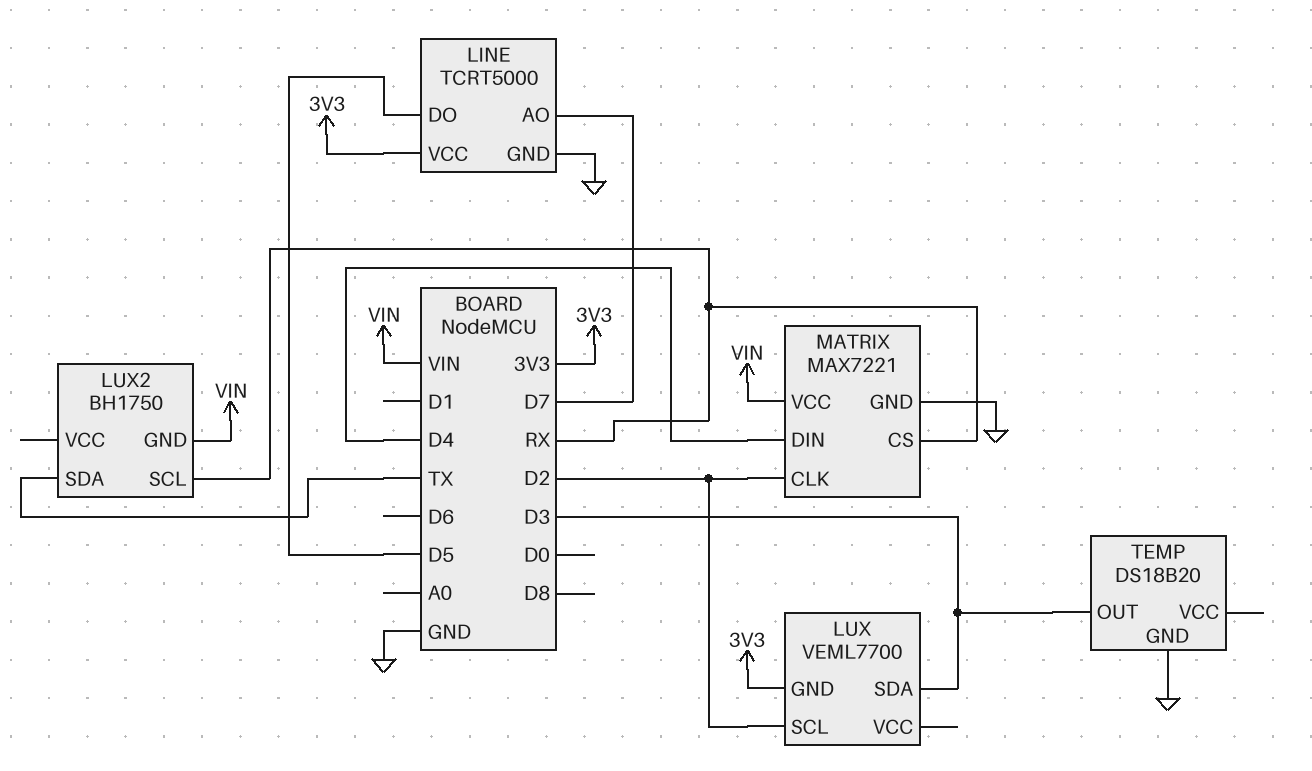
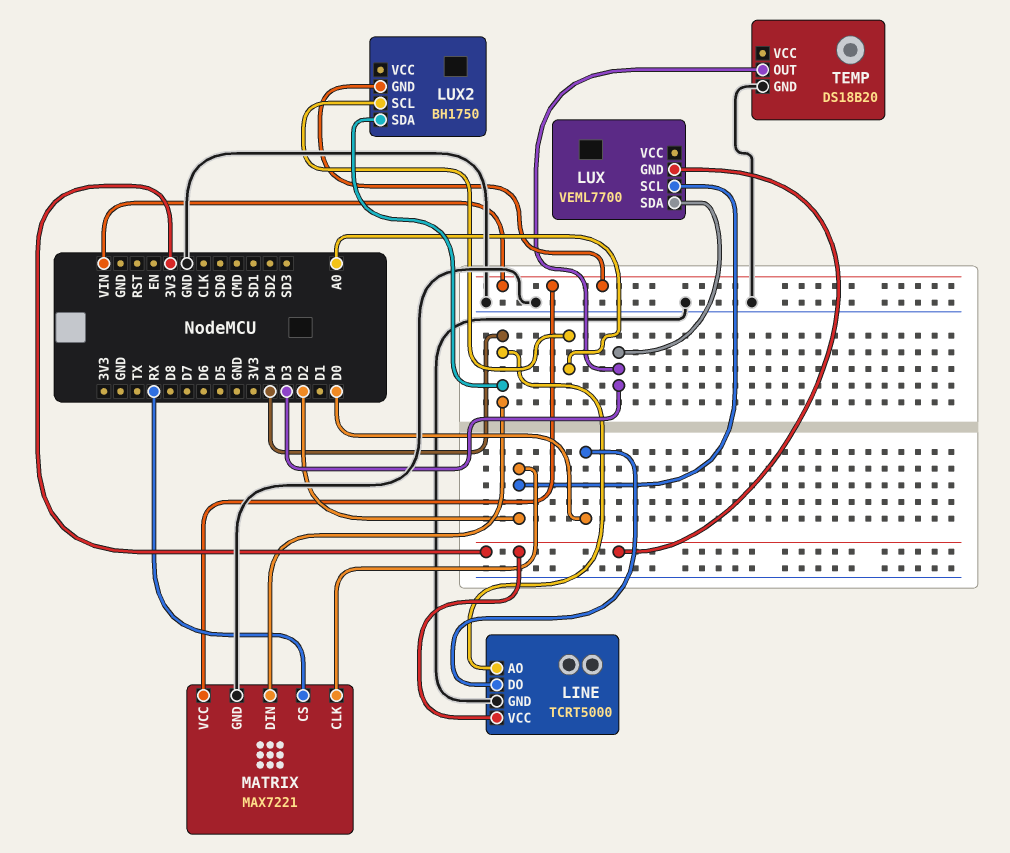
LINE pin AO: D7 -> D4
LINE pin DO: D5 -> D0
LUX2 pin SCL: RX -> A0
LUX2 pin SDA: TX -> D4

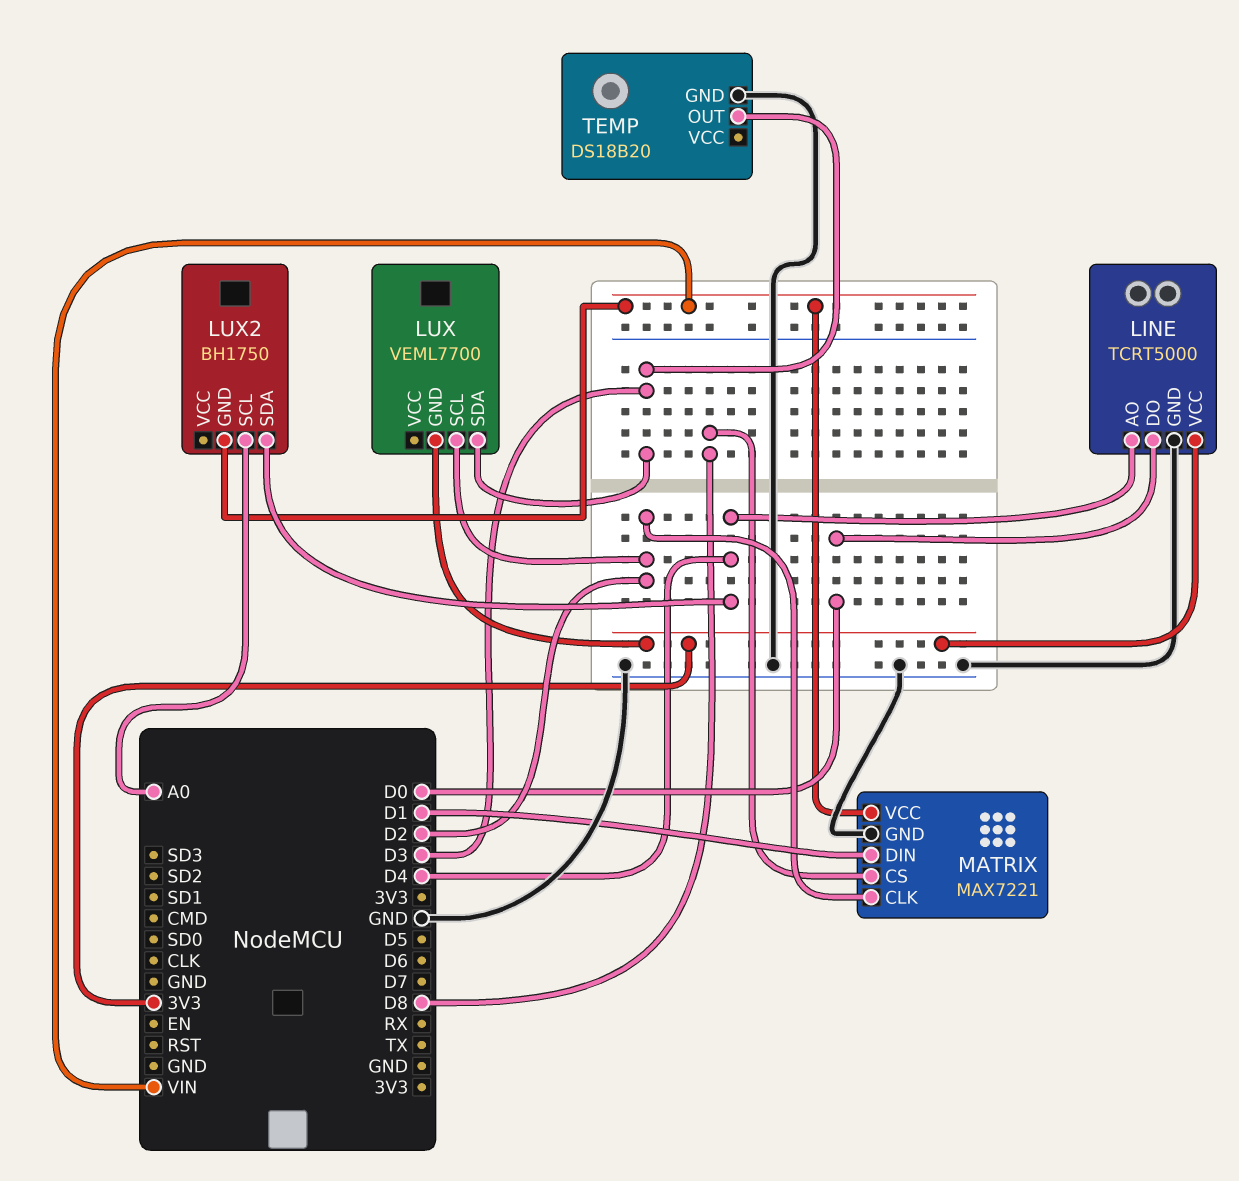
MATRIX pin CS: RX -> D8
MATRIX pin DIN: D4 -> D1

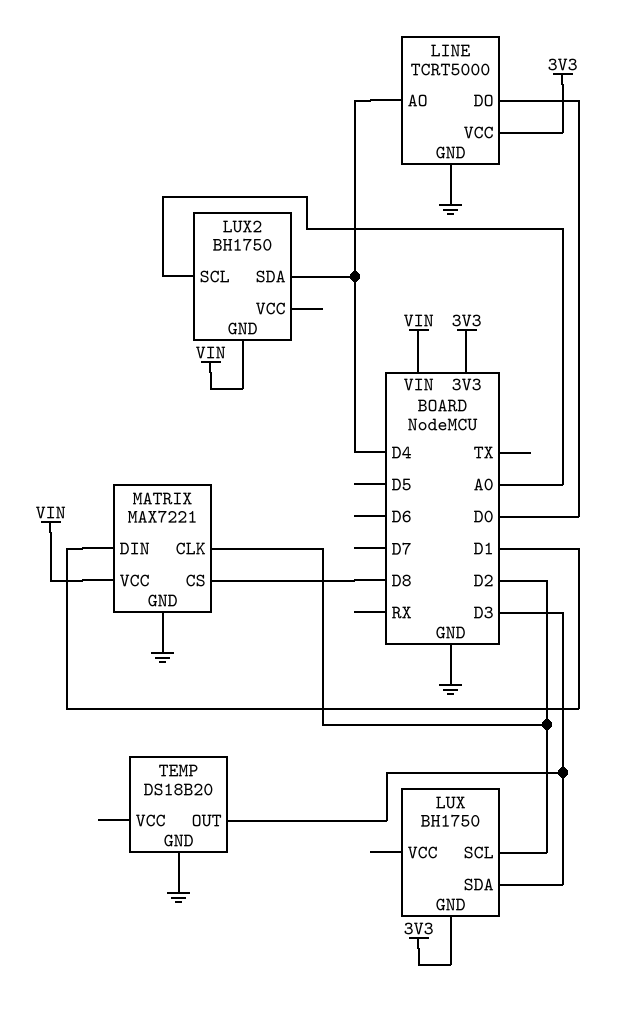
LUX: VEML7700 -> BH1750

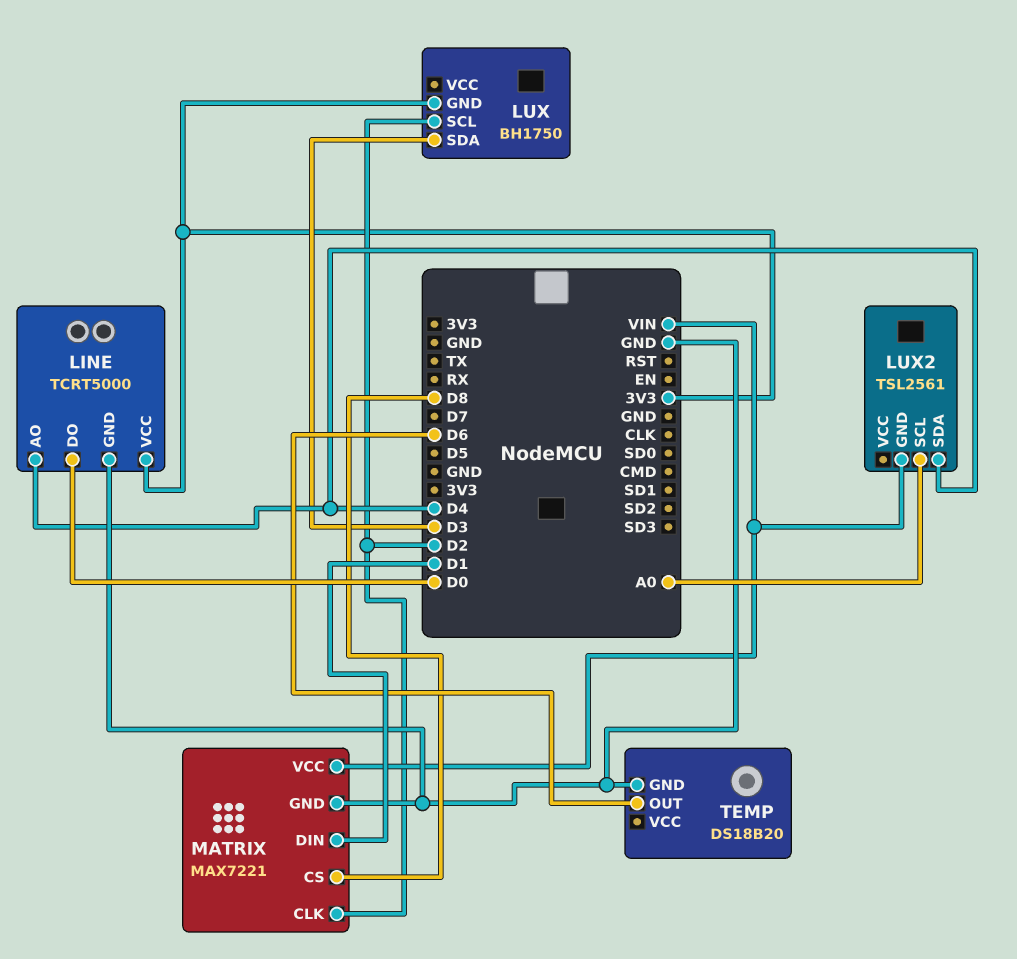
LUX2: BH1750 -> TSL2561
TEMP pin OUT: D3 -> D6

